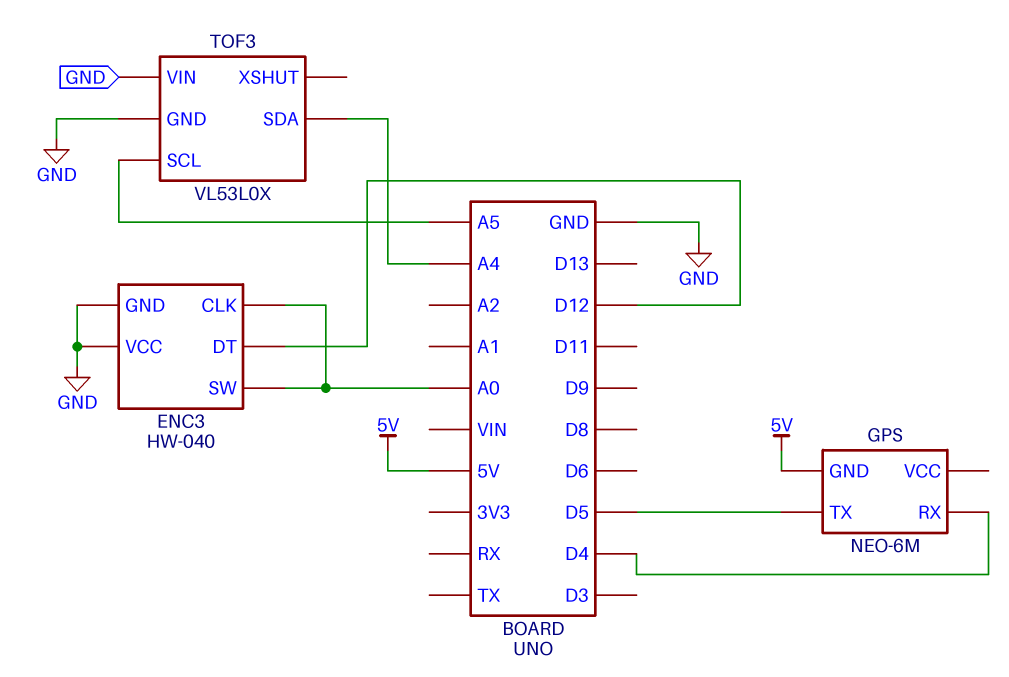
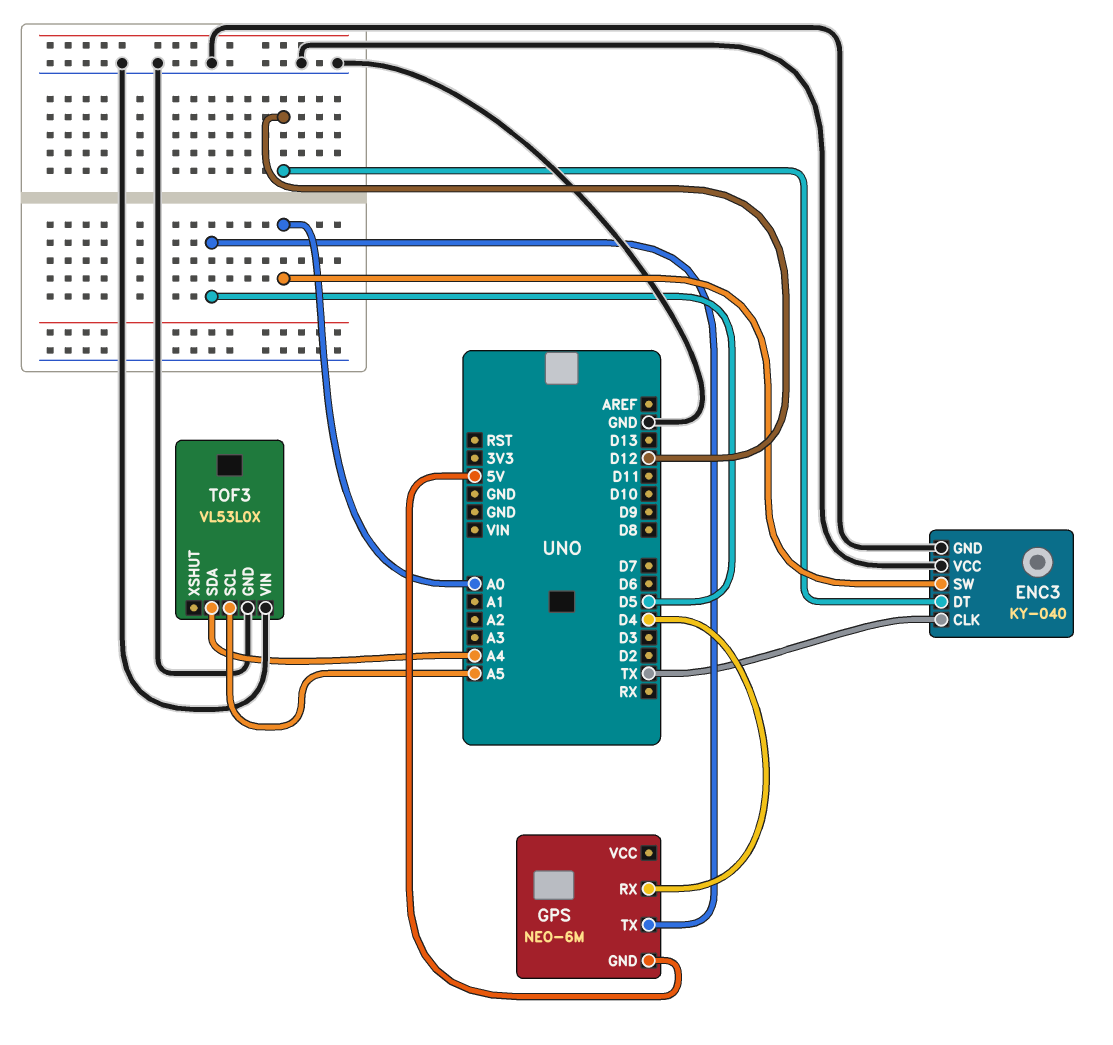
ENC3: HW-040 -> KY-040
ENC3 pin CLK: A0 -> TX

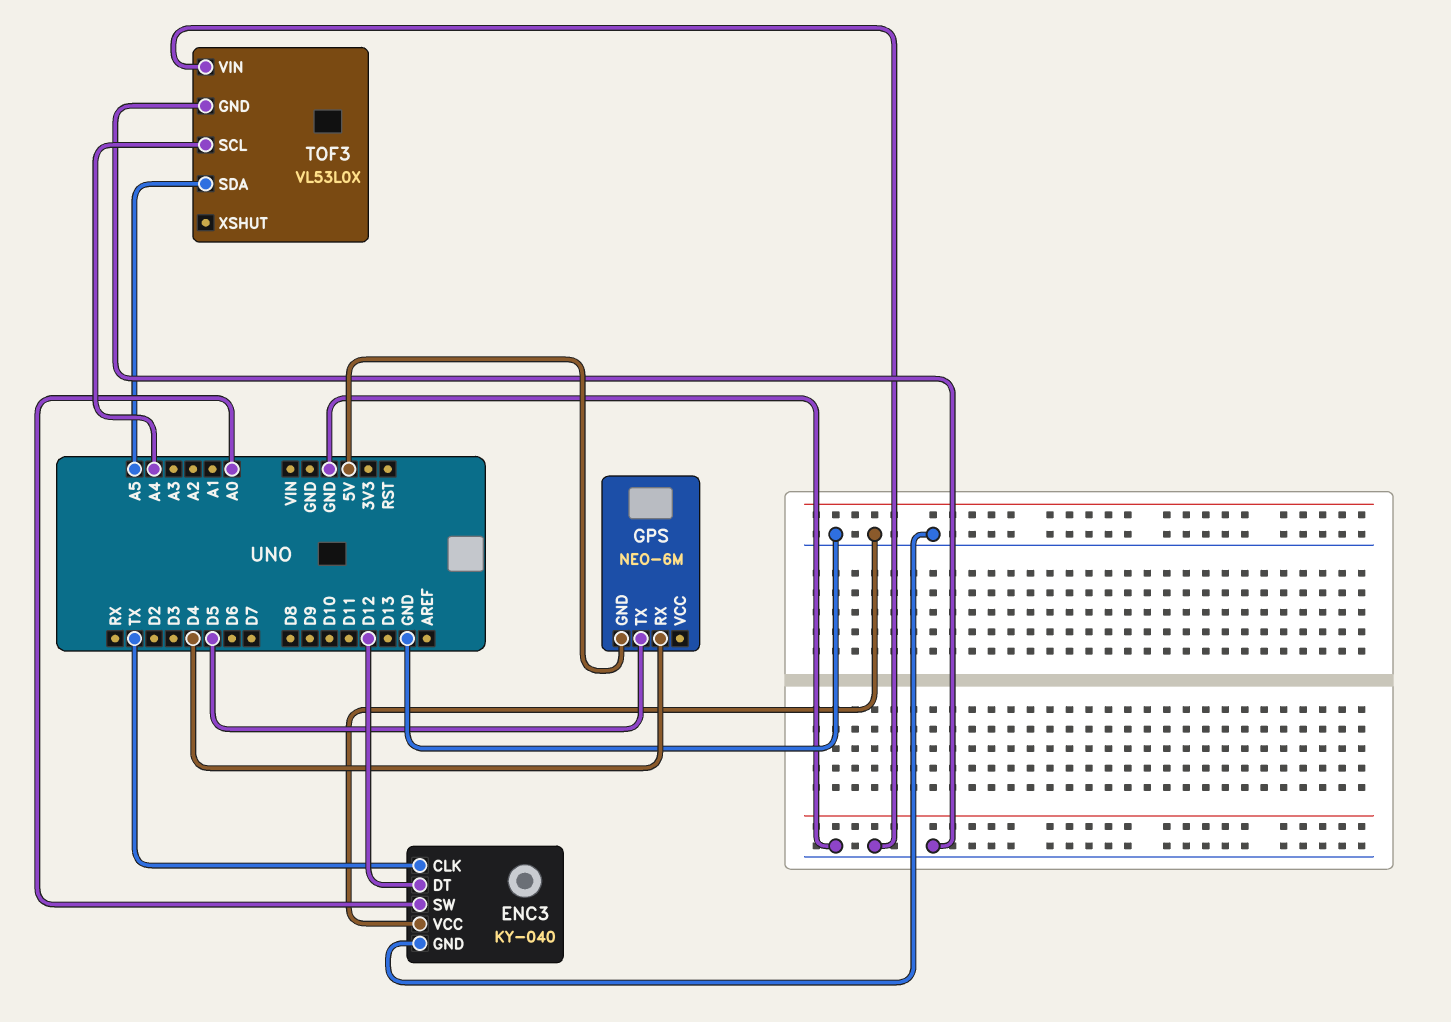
TOF3 pin SCL: A5 -> A4
TOF3 pin SDA: A4 -> A5

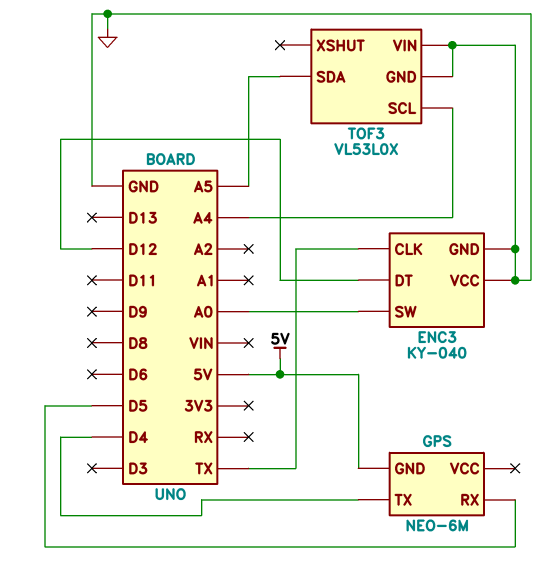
GPS pin RX: D4 -> D5
GPS pin TX: D5 -> D4

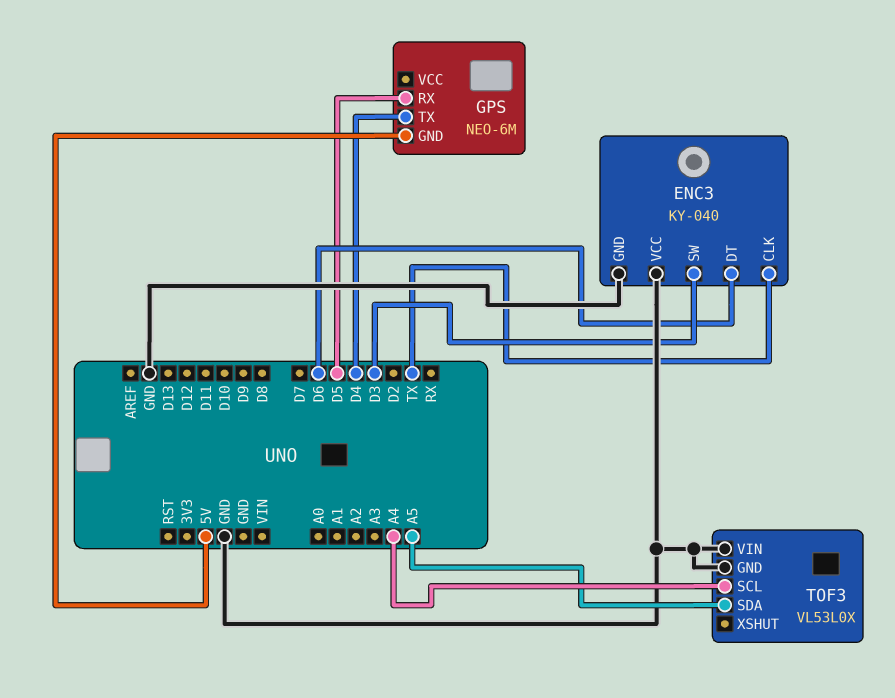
ENC3 pin DT: D12 -> D6
ENC3 pin SW: A0 -> D3

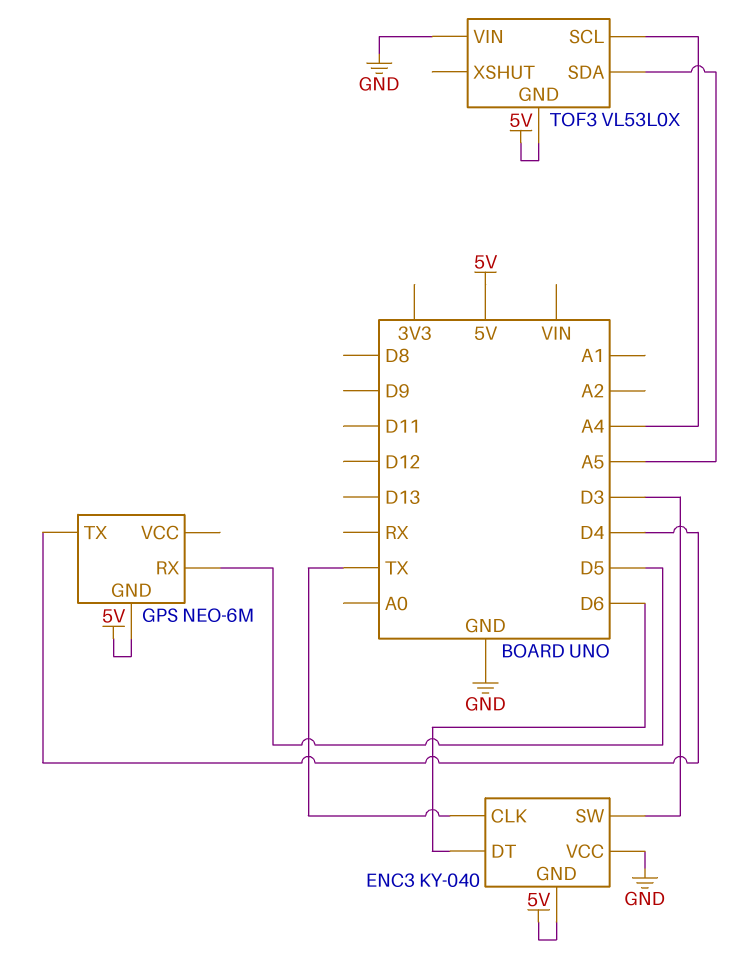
ENC3 pin GND: GND -> 5V
TOF3 pin GND: GND -> 5V

